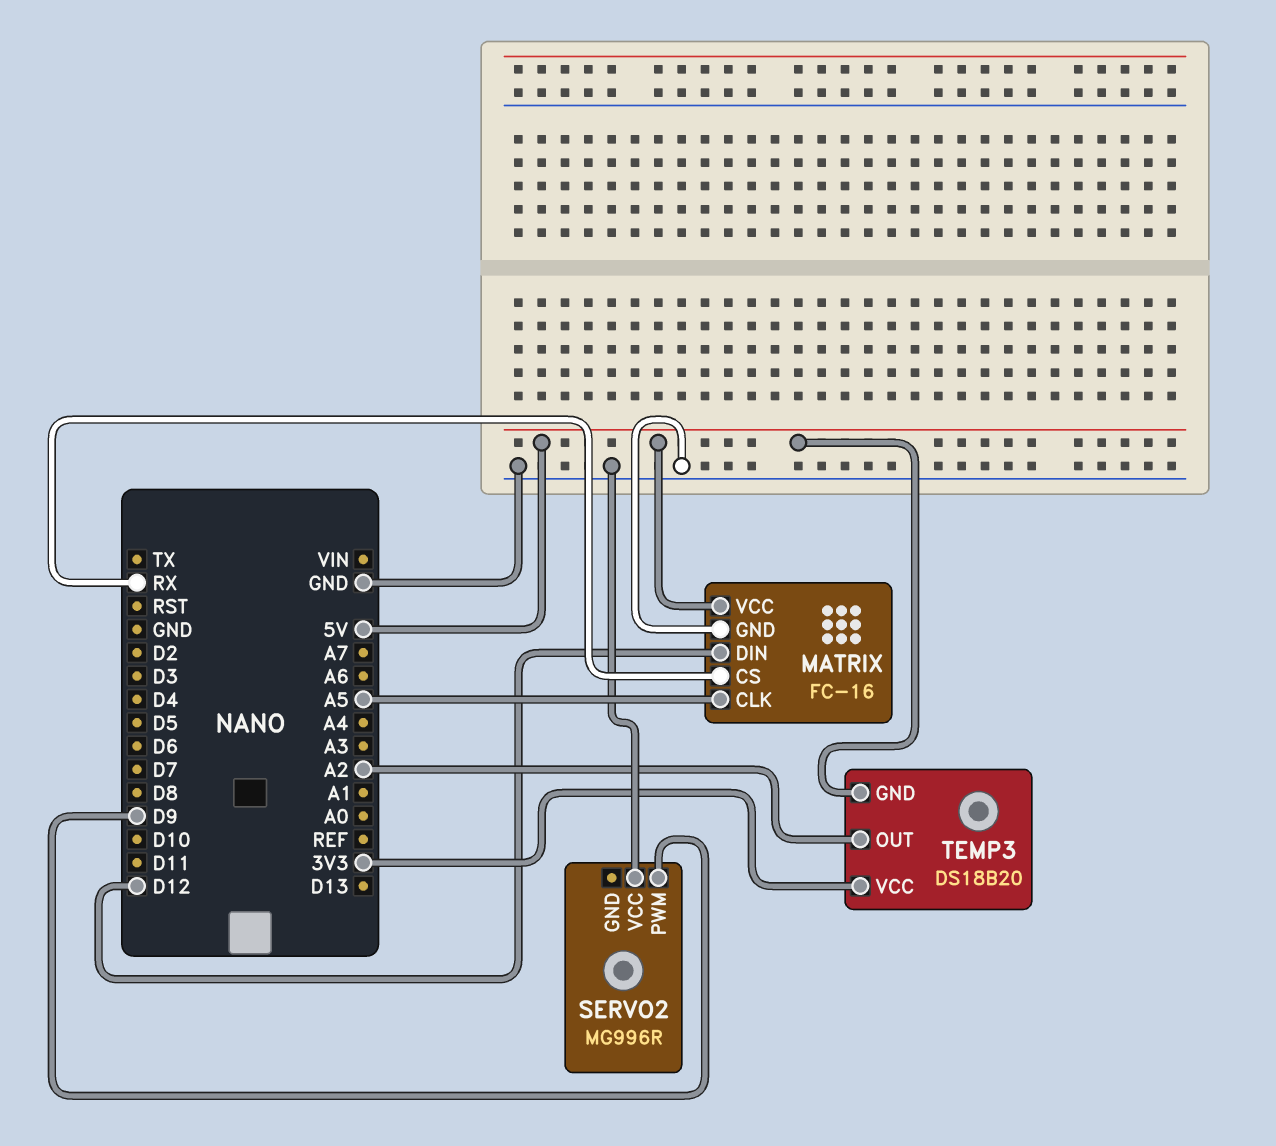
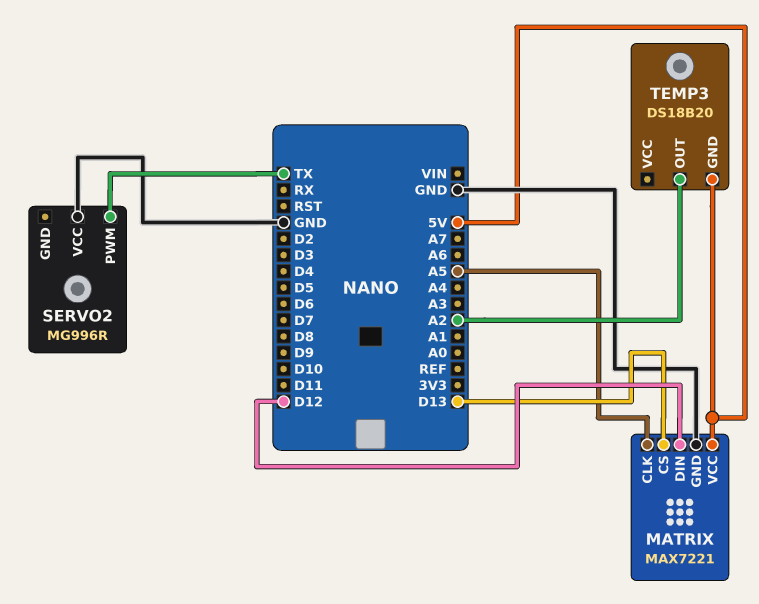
MATRIX: FC-16 -> MAX7221
MATRIX pin CS: RX -> D13
SERVO2 pin PWM: D9 -> TX
TEMP3 pin VCC: 3V3 -> none

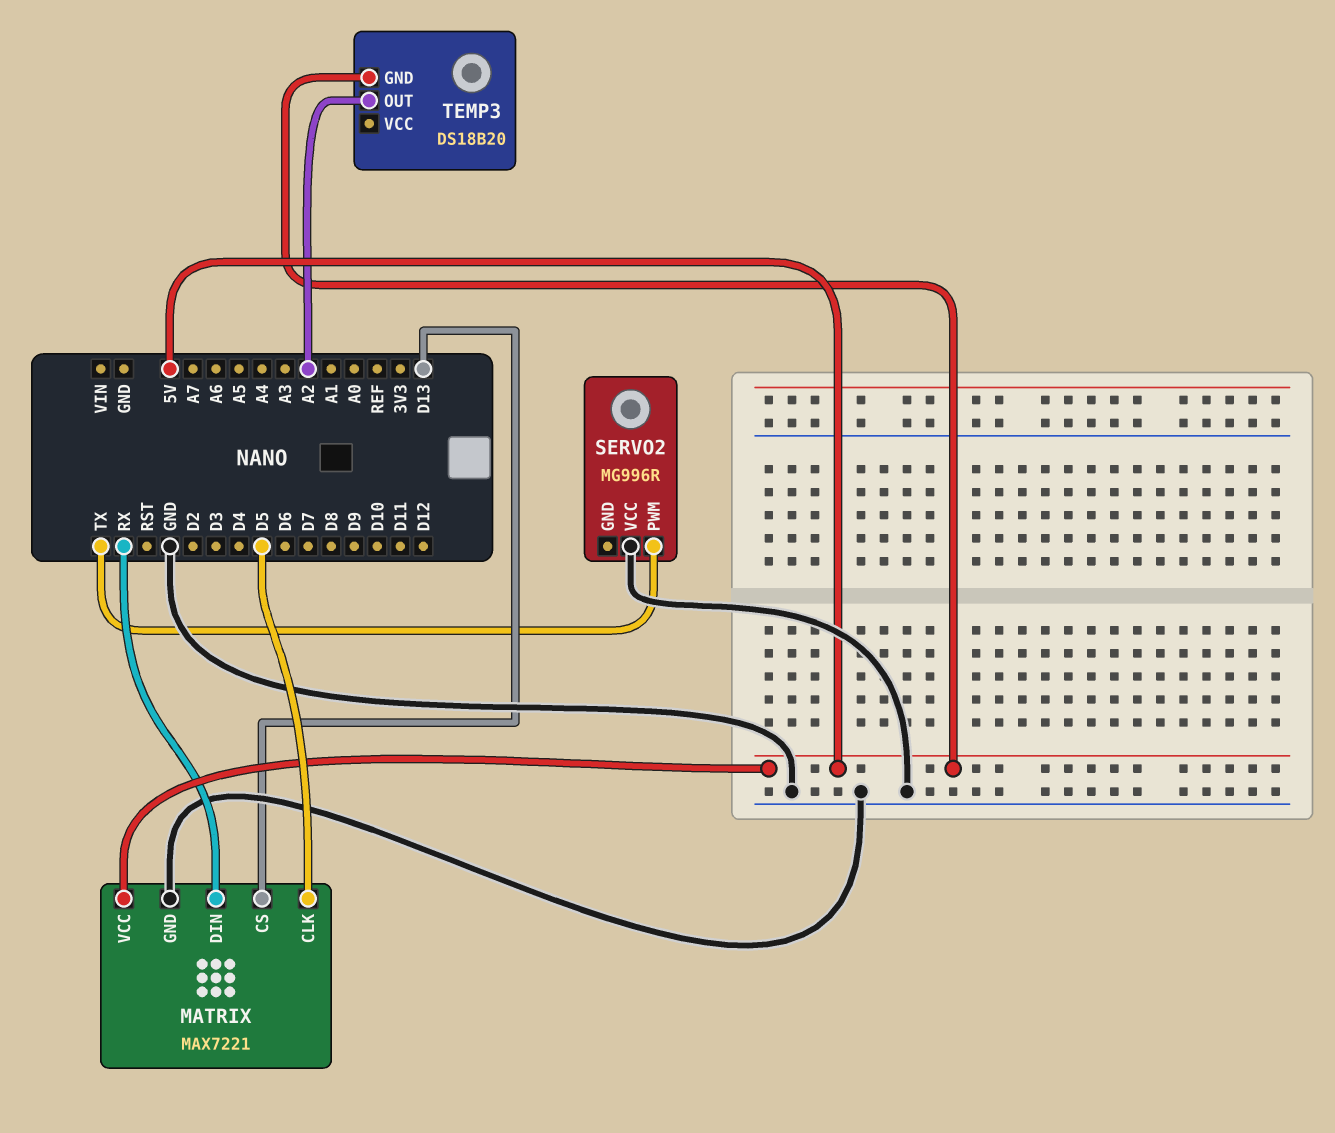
MATRIX pin CLK: A5 -> D5
MATRIX pin DIN: D12 -> RX

